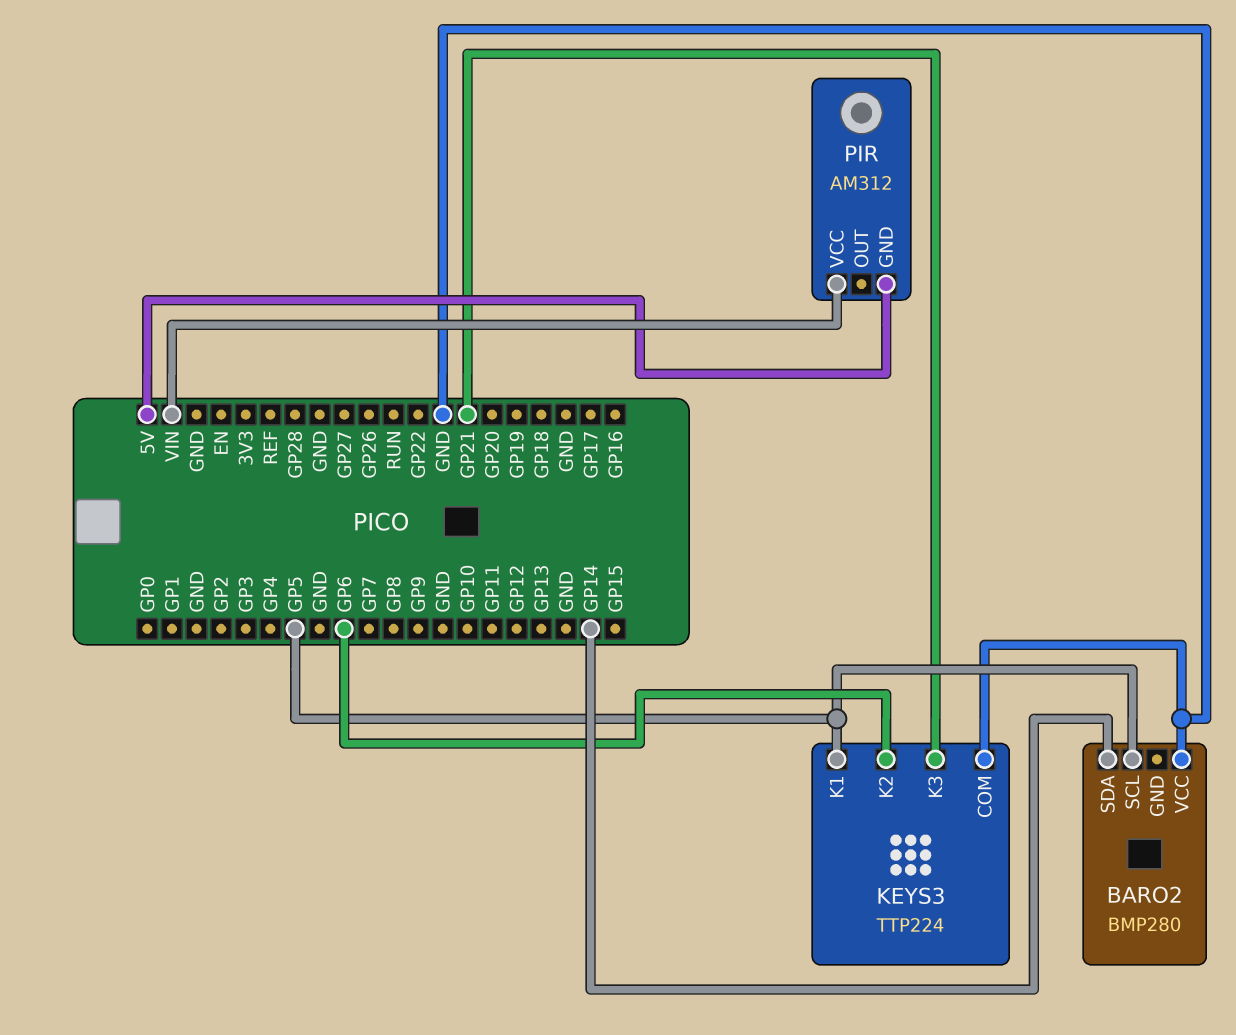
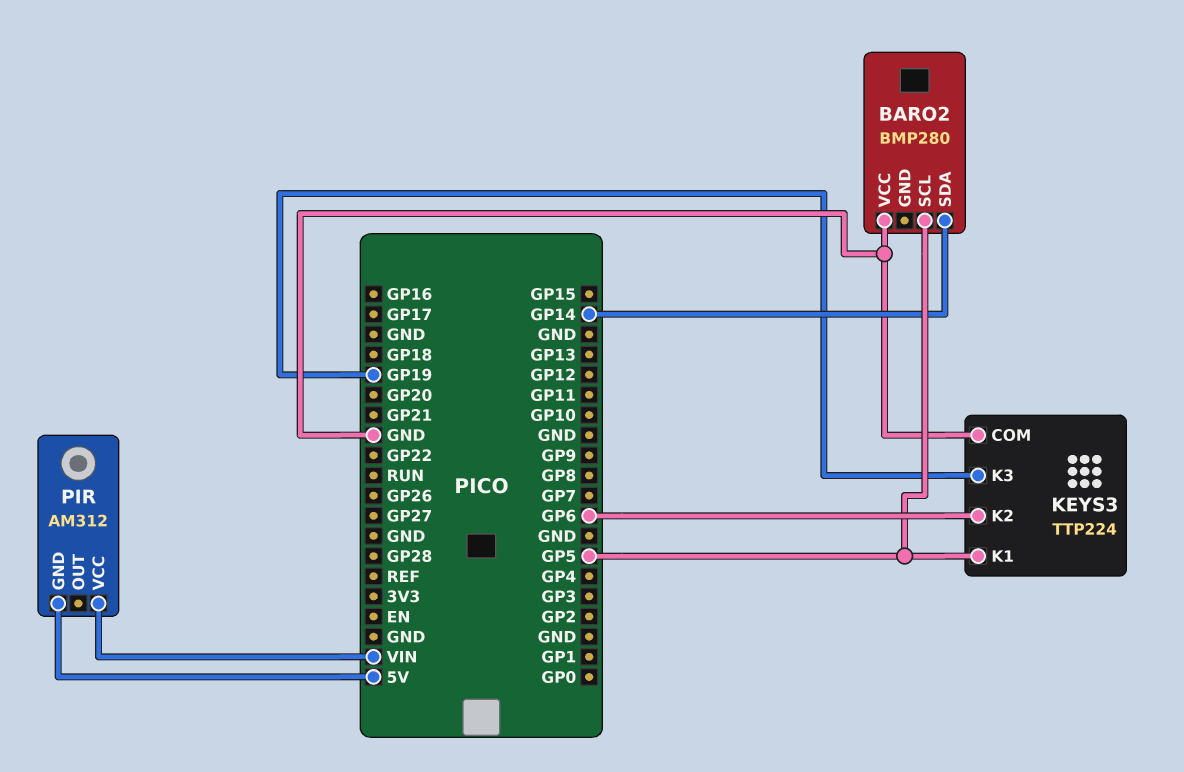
KEYS3 pin K3: GP21 -> GP19

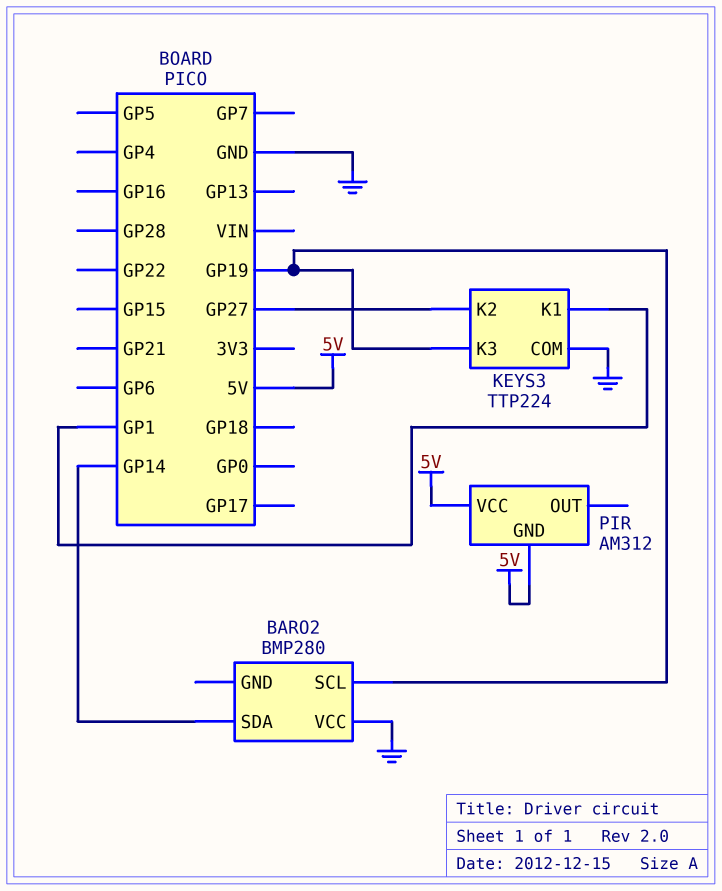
BARO2 pin SCL: GP5 -> GP19
KEYS3 pin K1: GP5 -> GP1
KEYS3 pin K2: GP6 -> GP27
PIR pin VCC: VIN -> 5V

